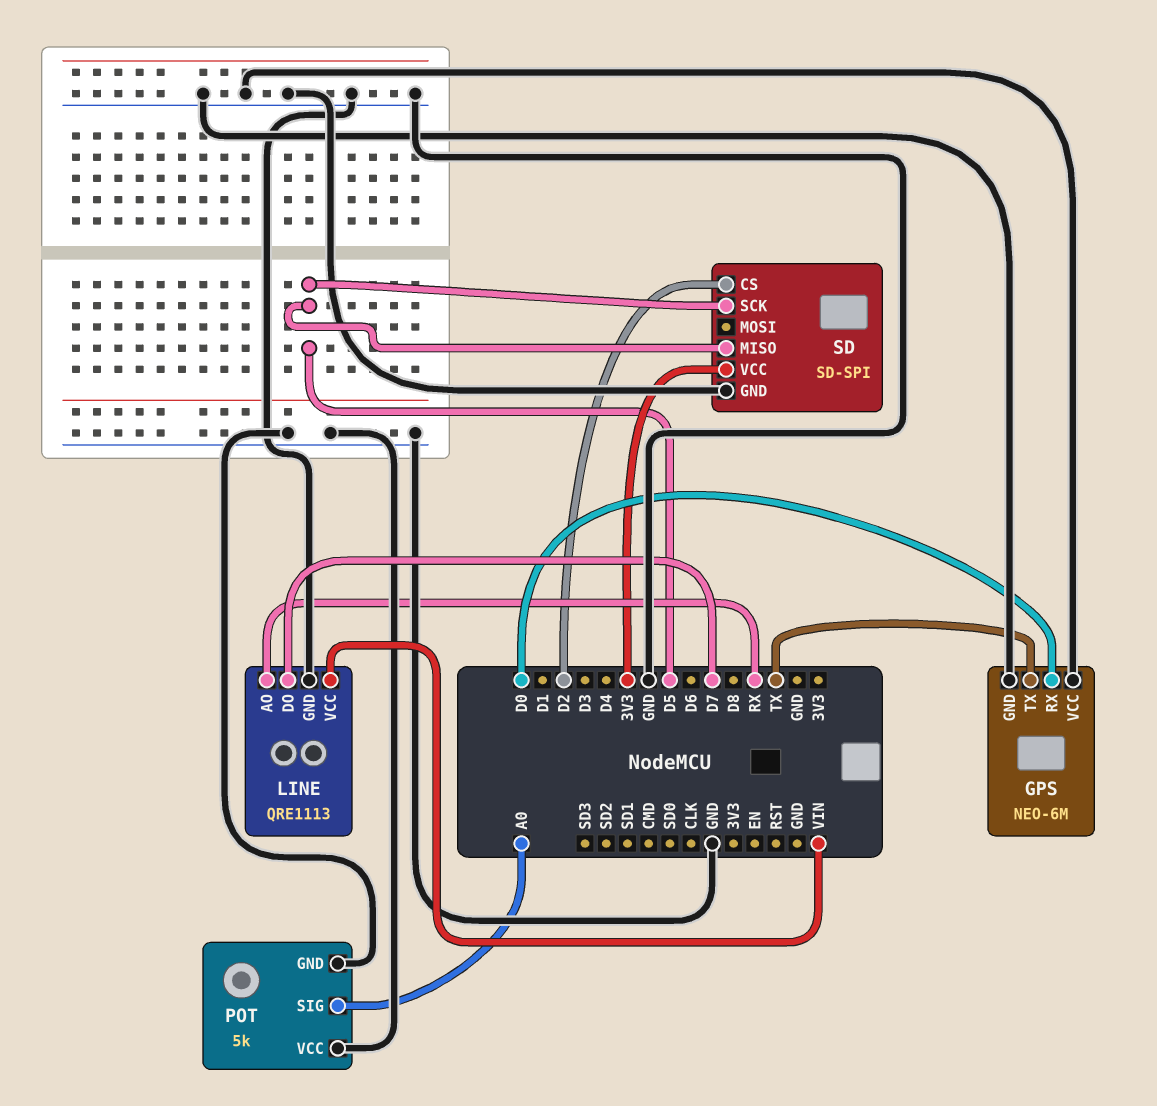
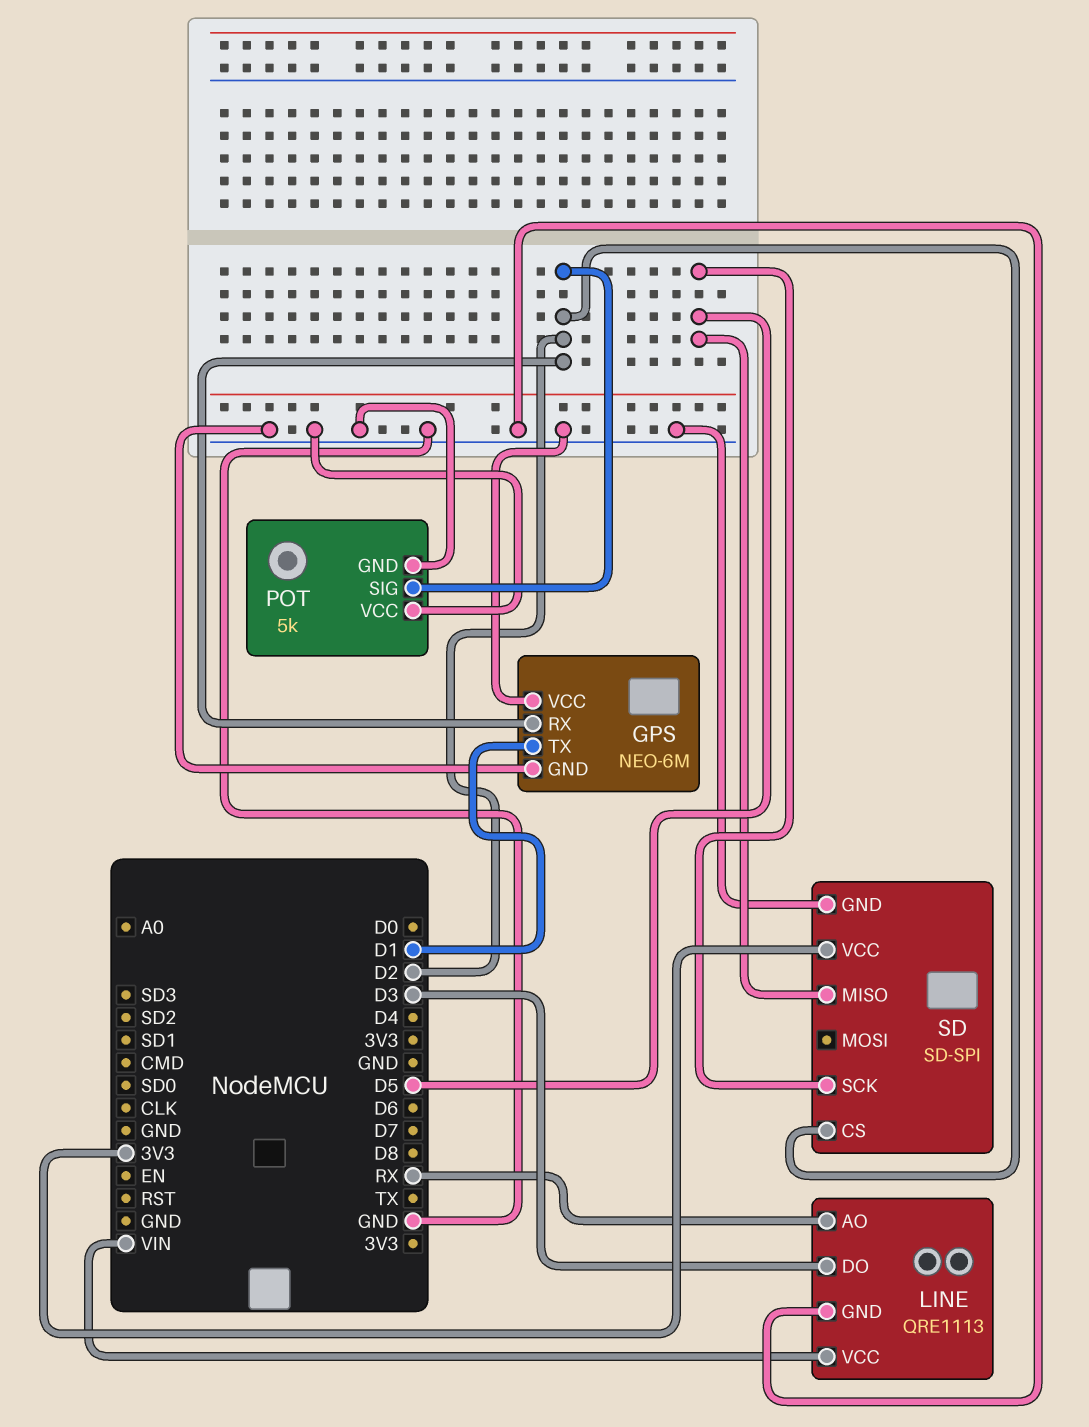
GPS pin RX: D0 -> D2
GPS pin TX: TX -> D1
LINE pin DO: D7 -> D3
POT pin SIG: A0 -> D2

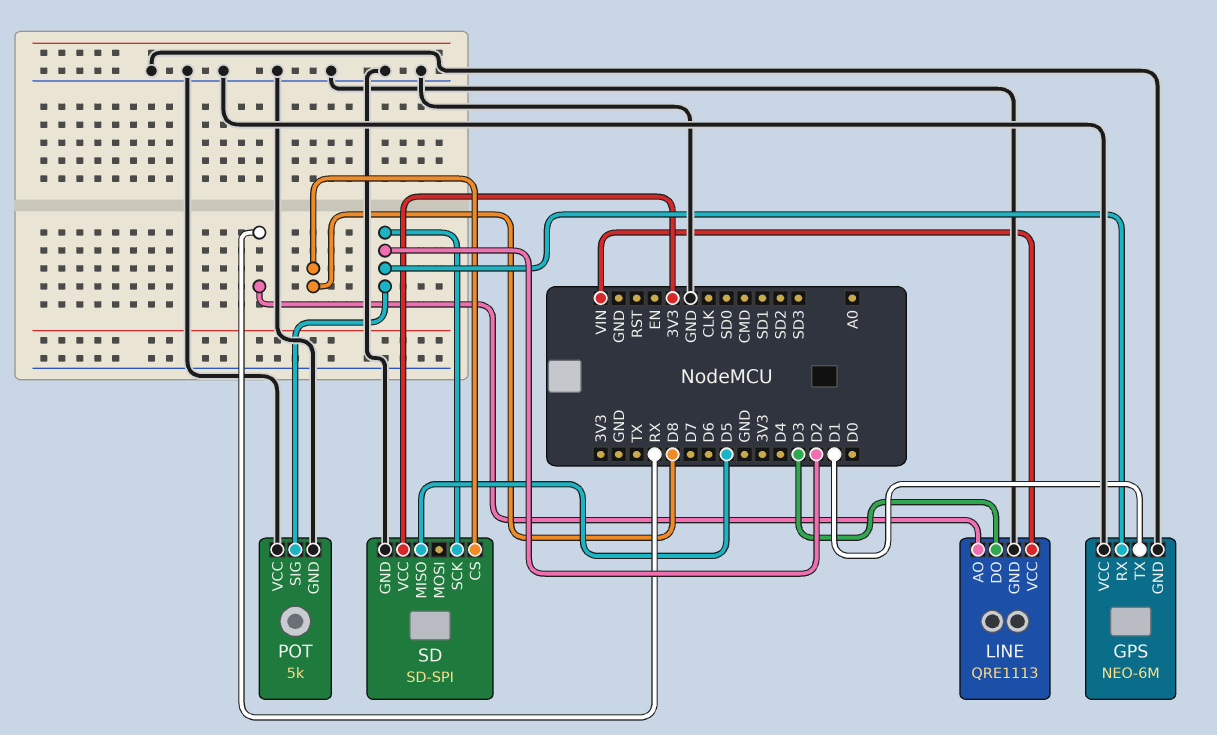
SD pin CS: D2 -> D8
SD pin SCK: D5 -> D2

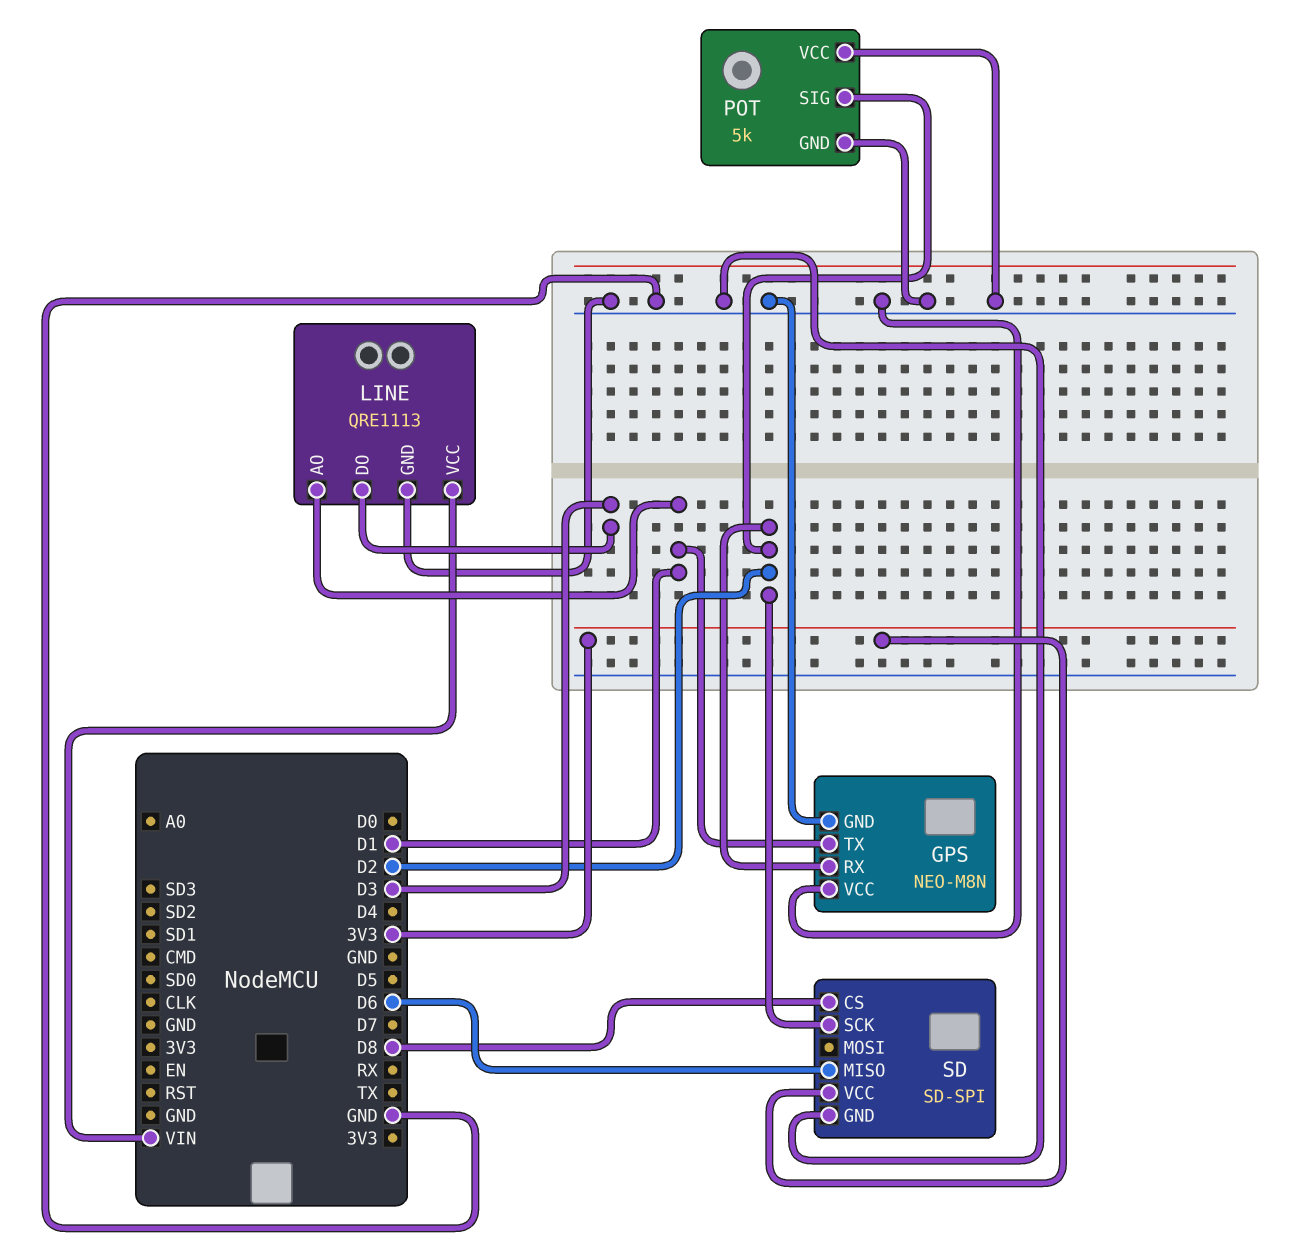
GPS: NEO-6M -> NEO-M8N
LINE pin AO: RX -> D1
SD pin MISO: D5 -> D6

